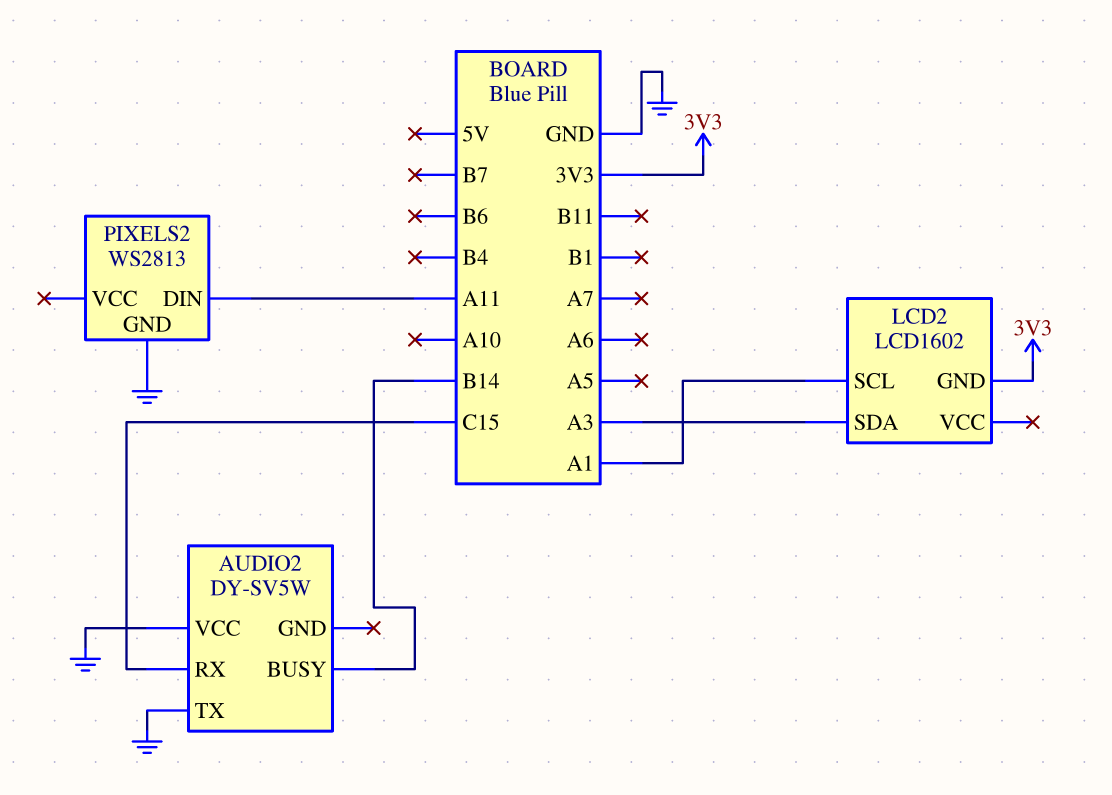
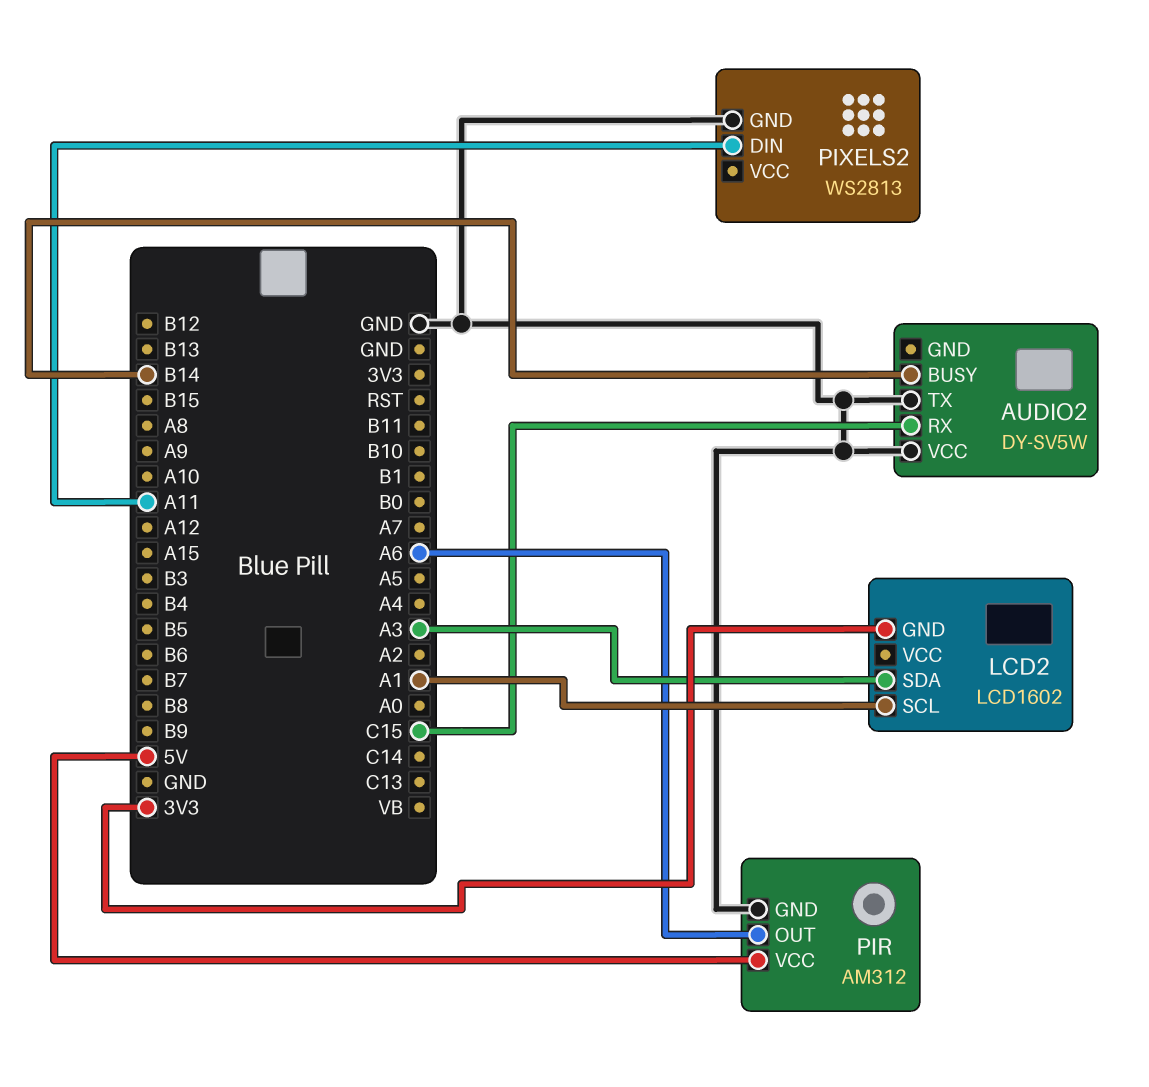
PIR: none -> AM312
PIR pin GND: none -> GND
PIR pin OUT: none -> A6
PIR pin VCC: none -> 5V

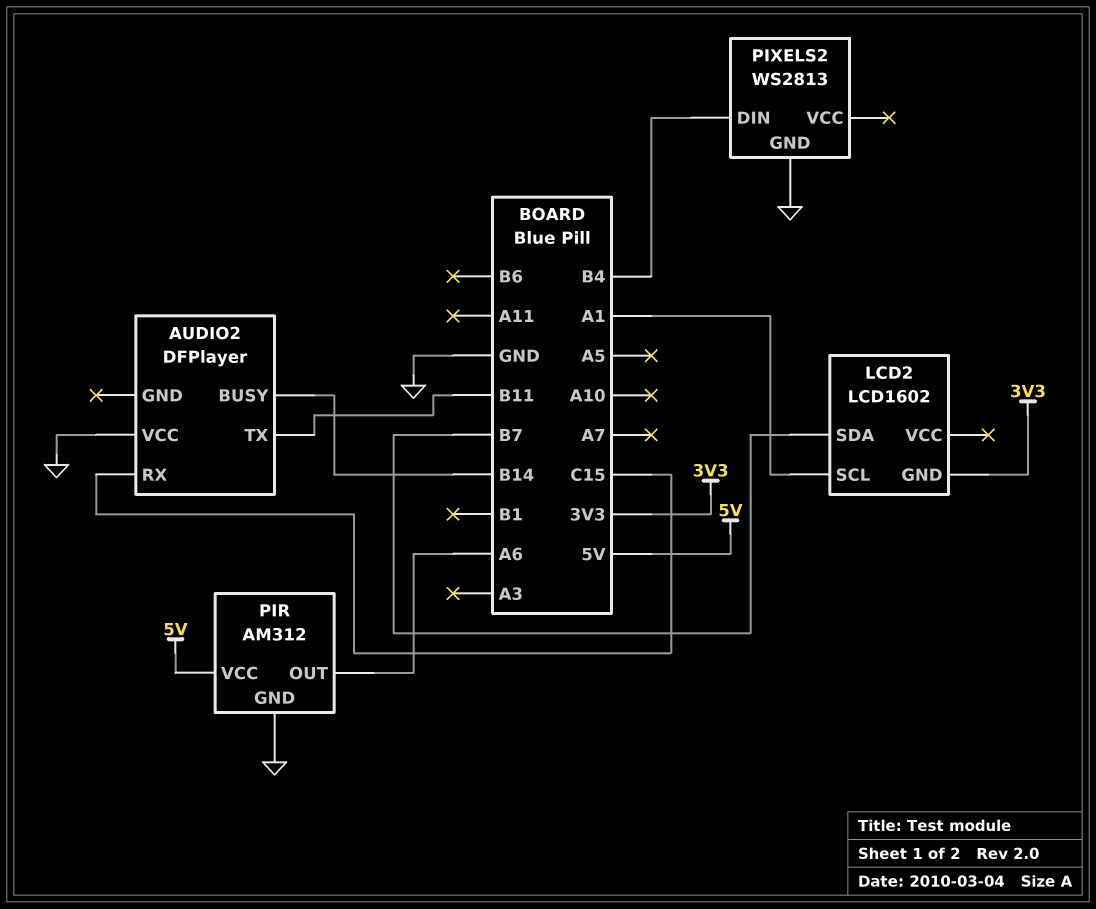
AUDIO2: DY-SV5W -> DFPlayer
AUDIO2 pin TX: GND -> B11
LCD2 pin SDA: A3 -> B7
PIXELS2 pin DIN: A11 -> B4

